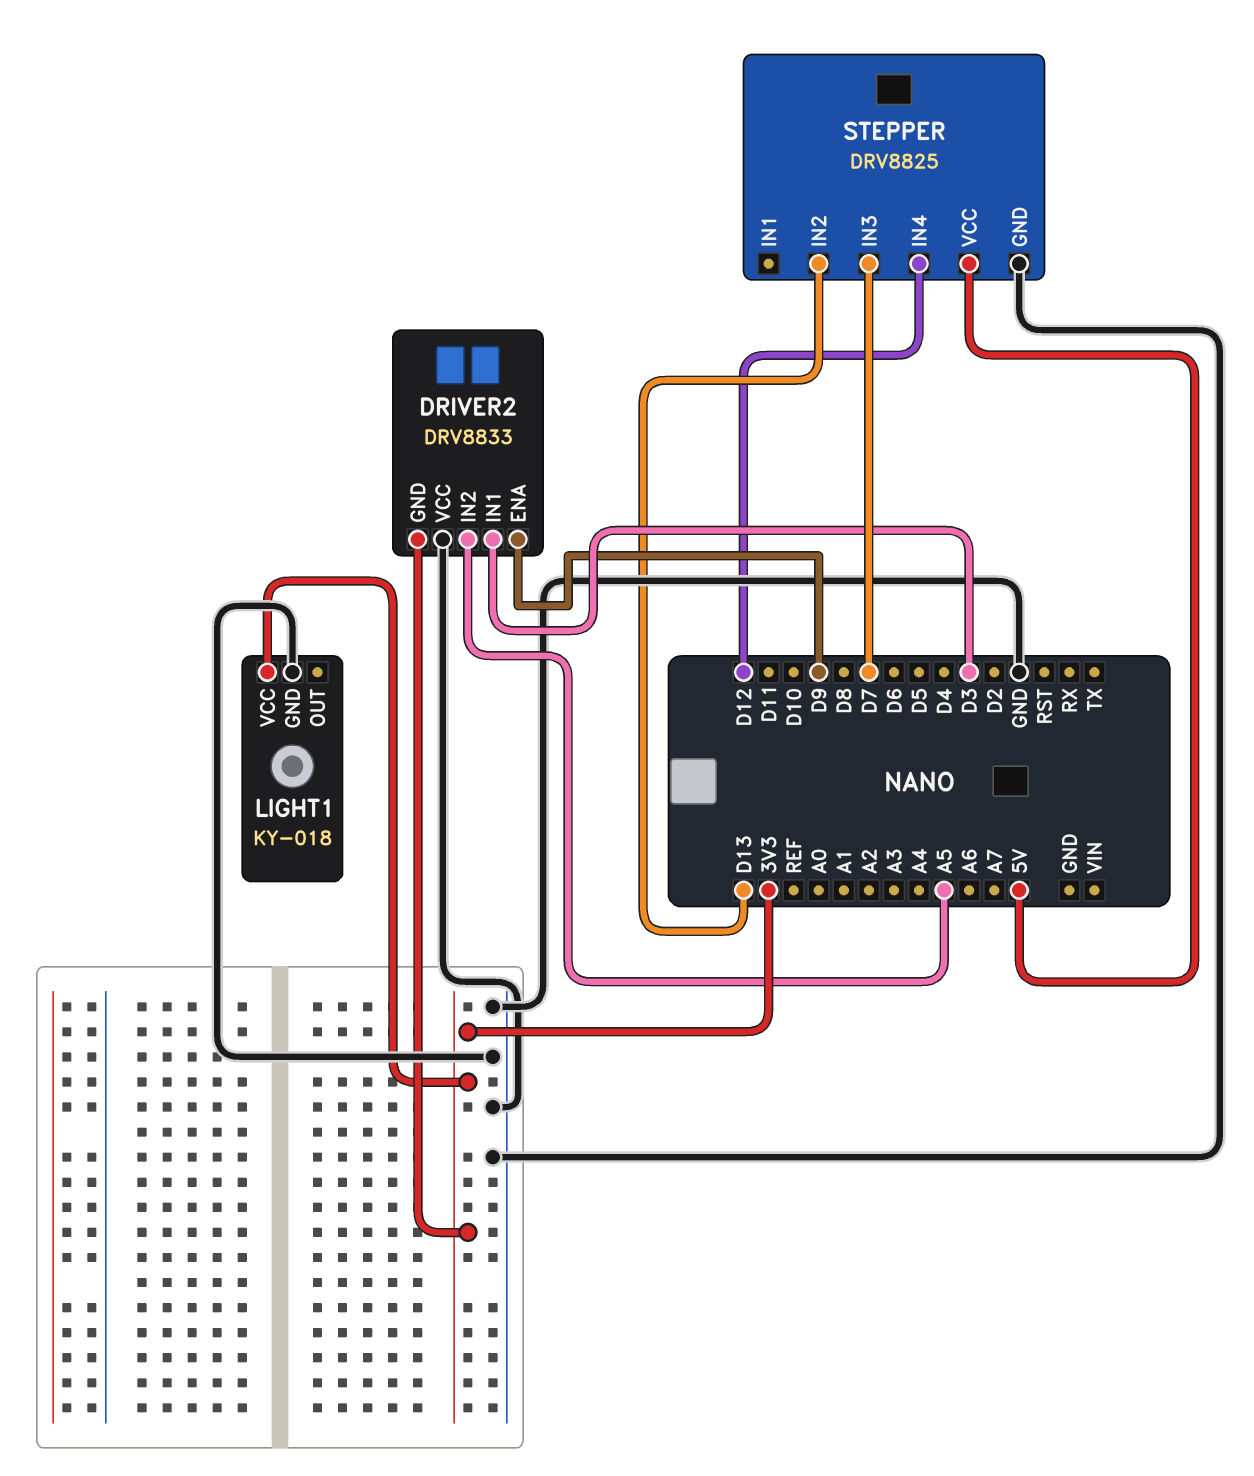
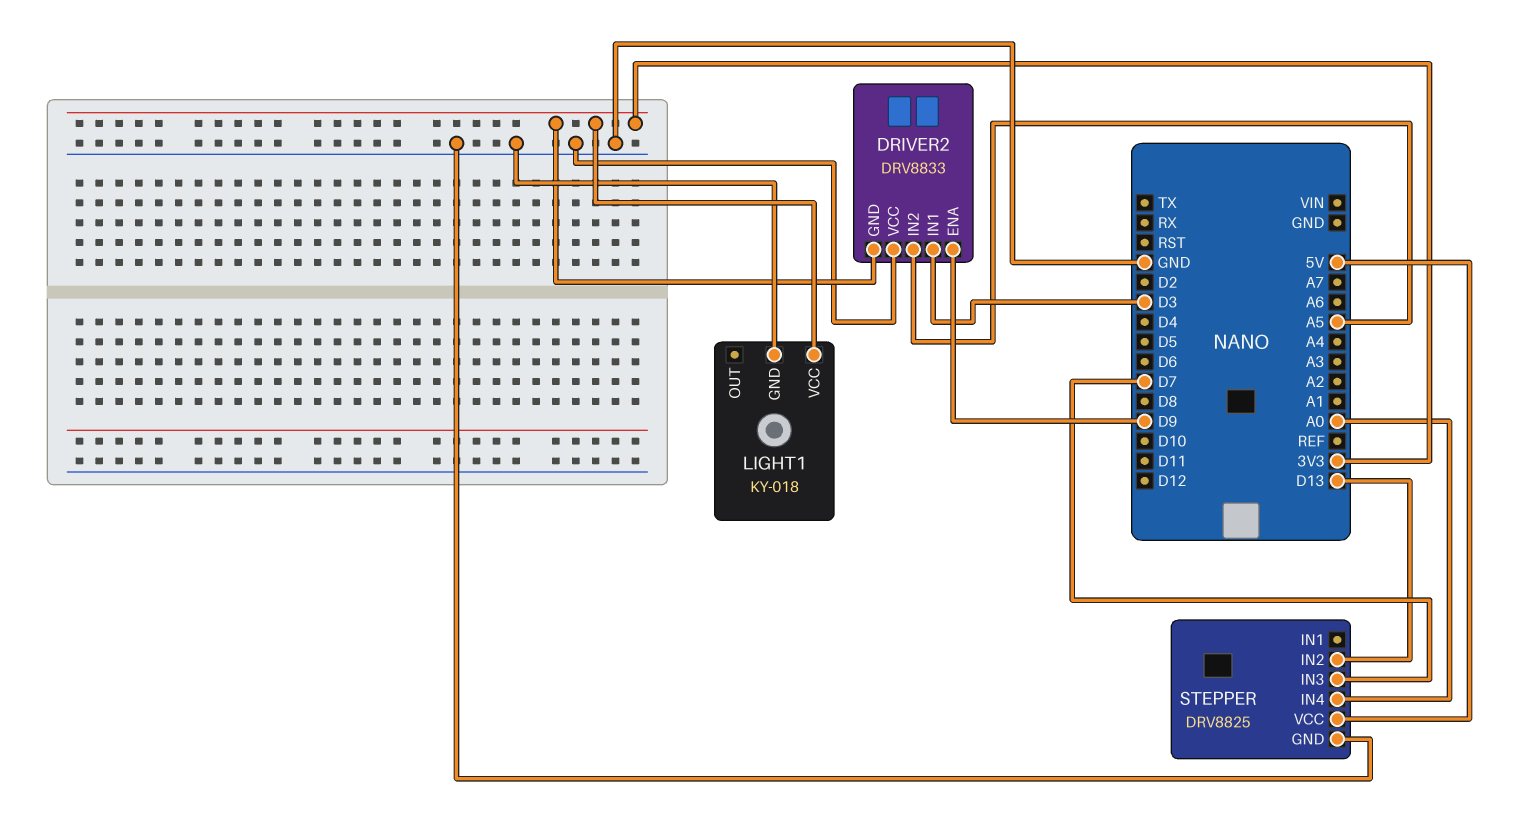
STEPPER pin IN4: D12 -> A0

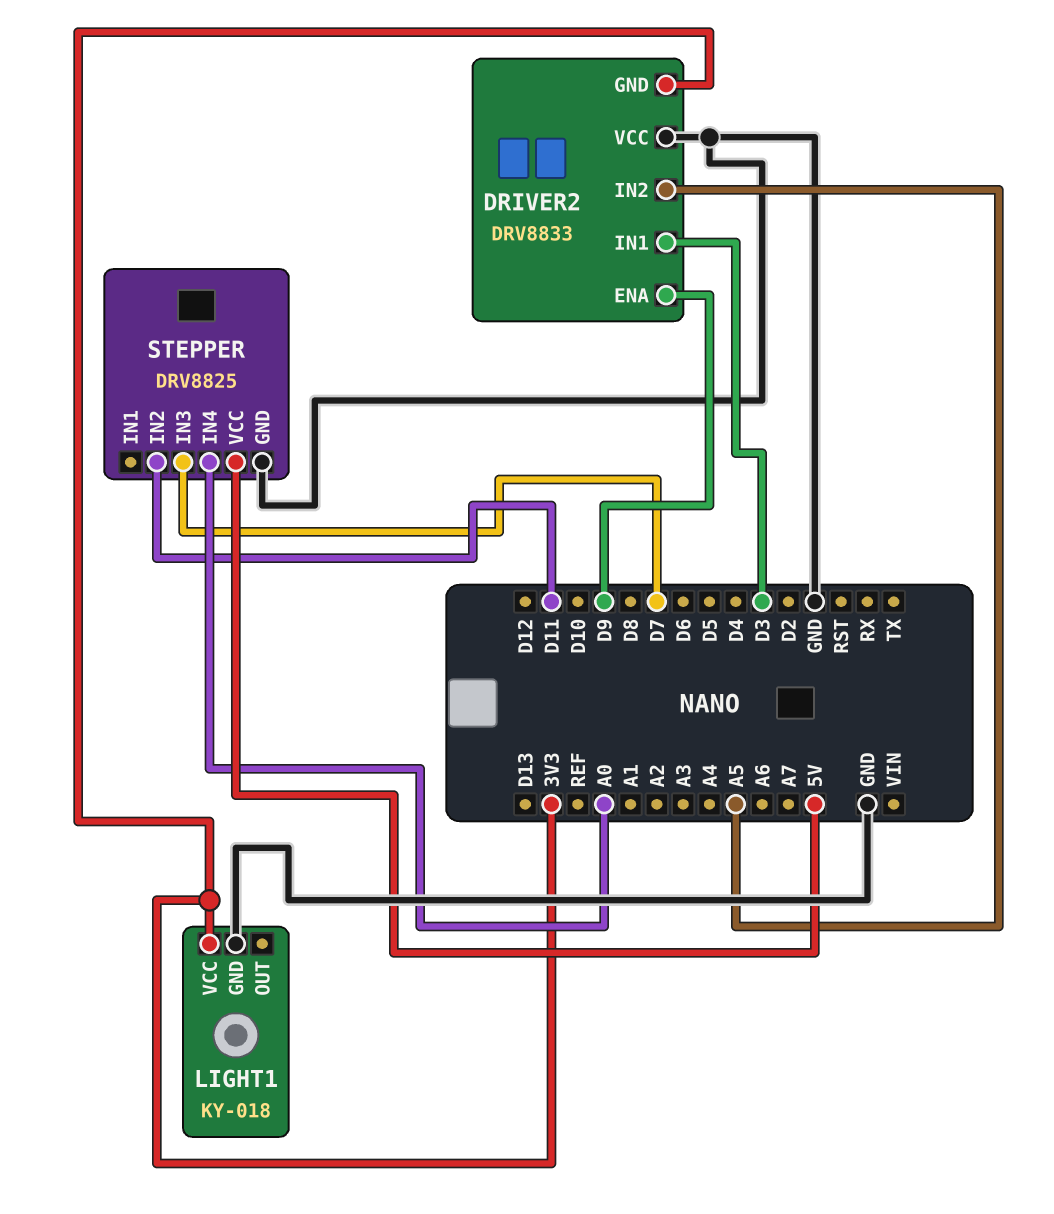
STEPPER pin IN2: D13 -> D11

